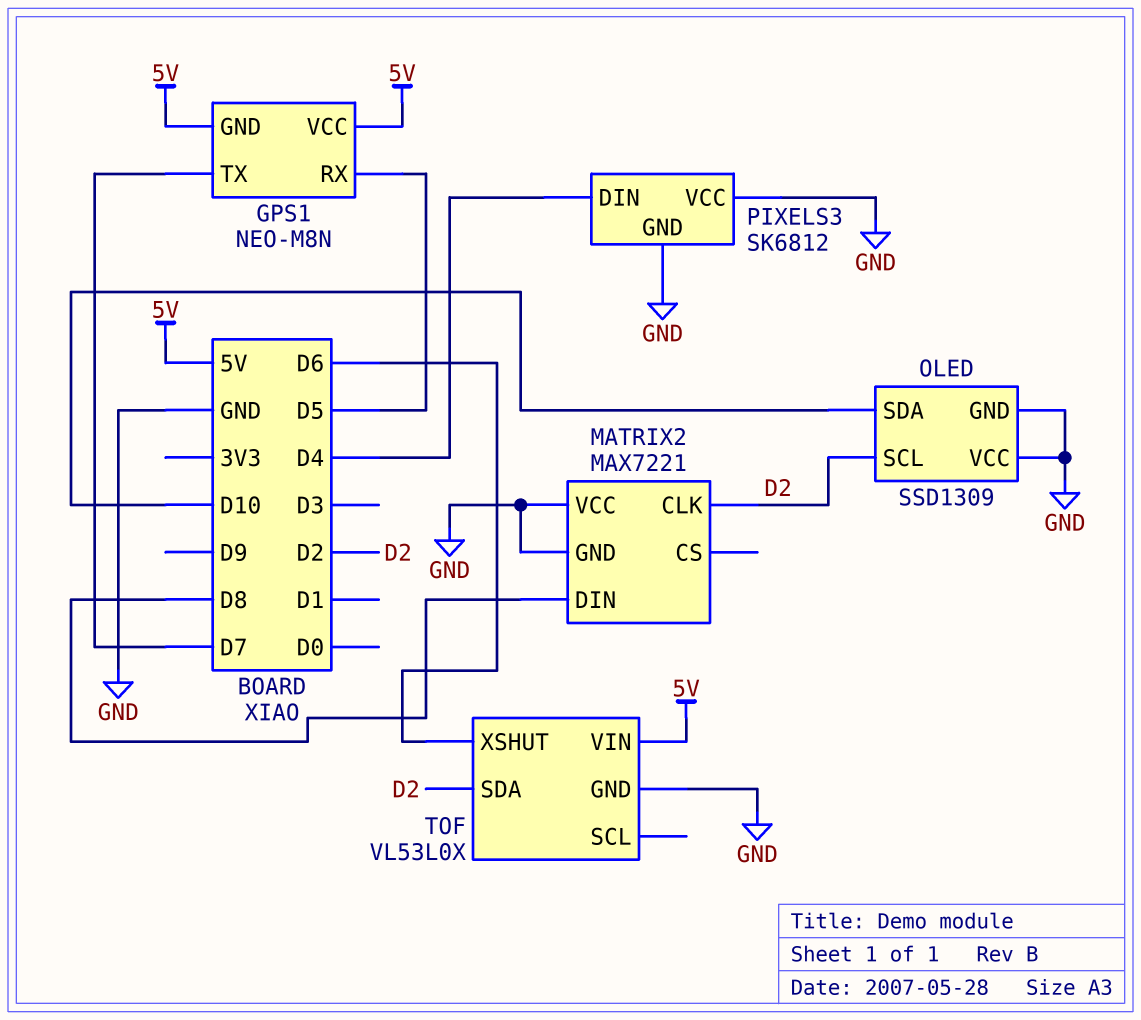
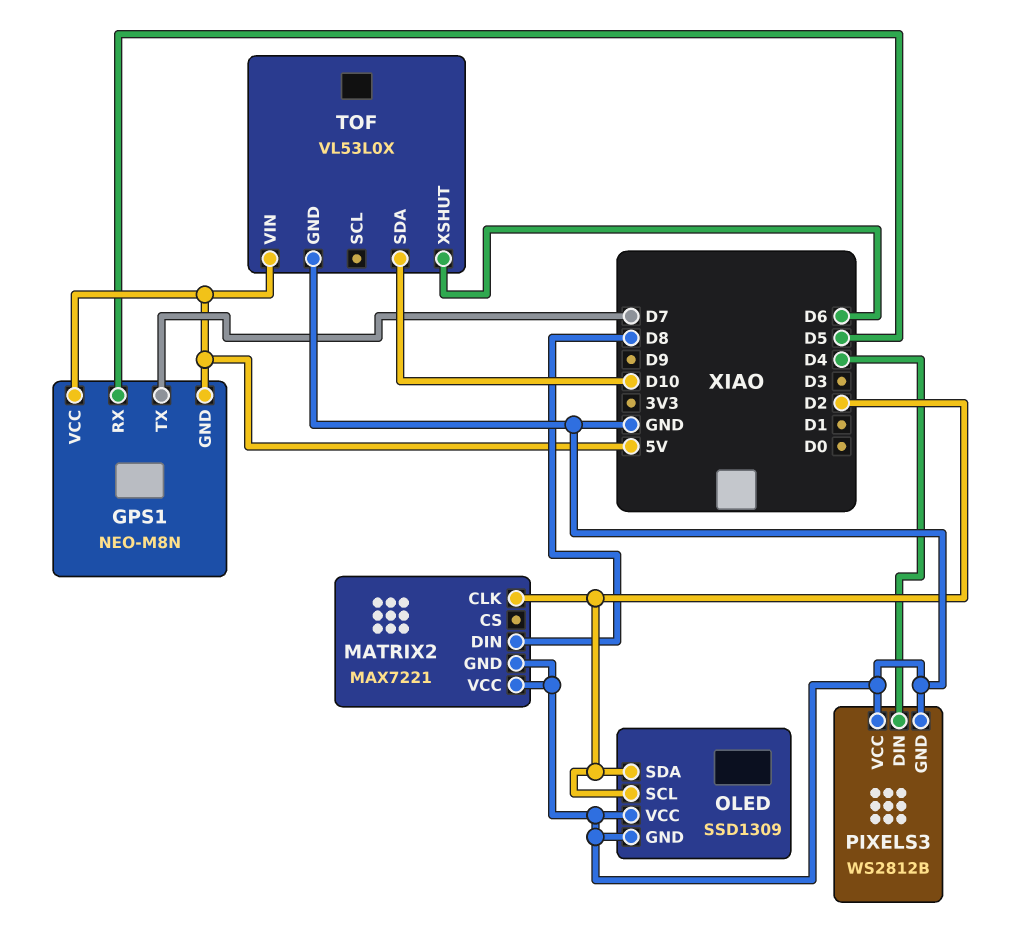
OLED pin SDA: D10 -> D2
PIXELS3: SK6812 -> WS2812B
TOF pin SDA: D2 -> D10

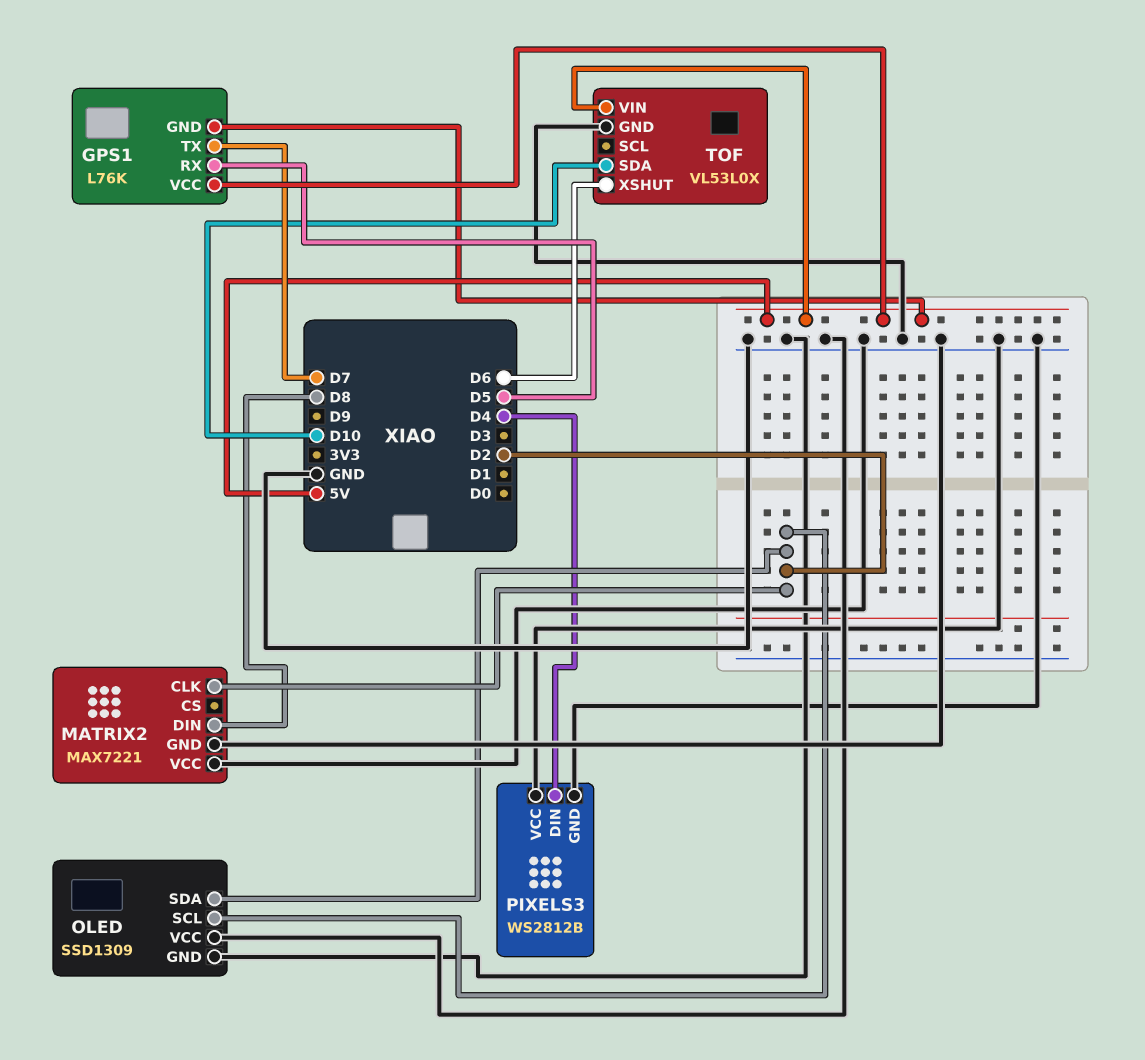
GPS1: NEO-M8N -> L76K

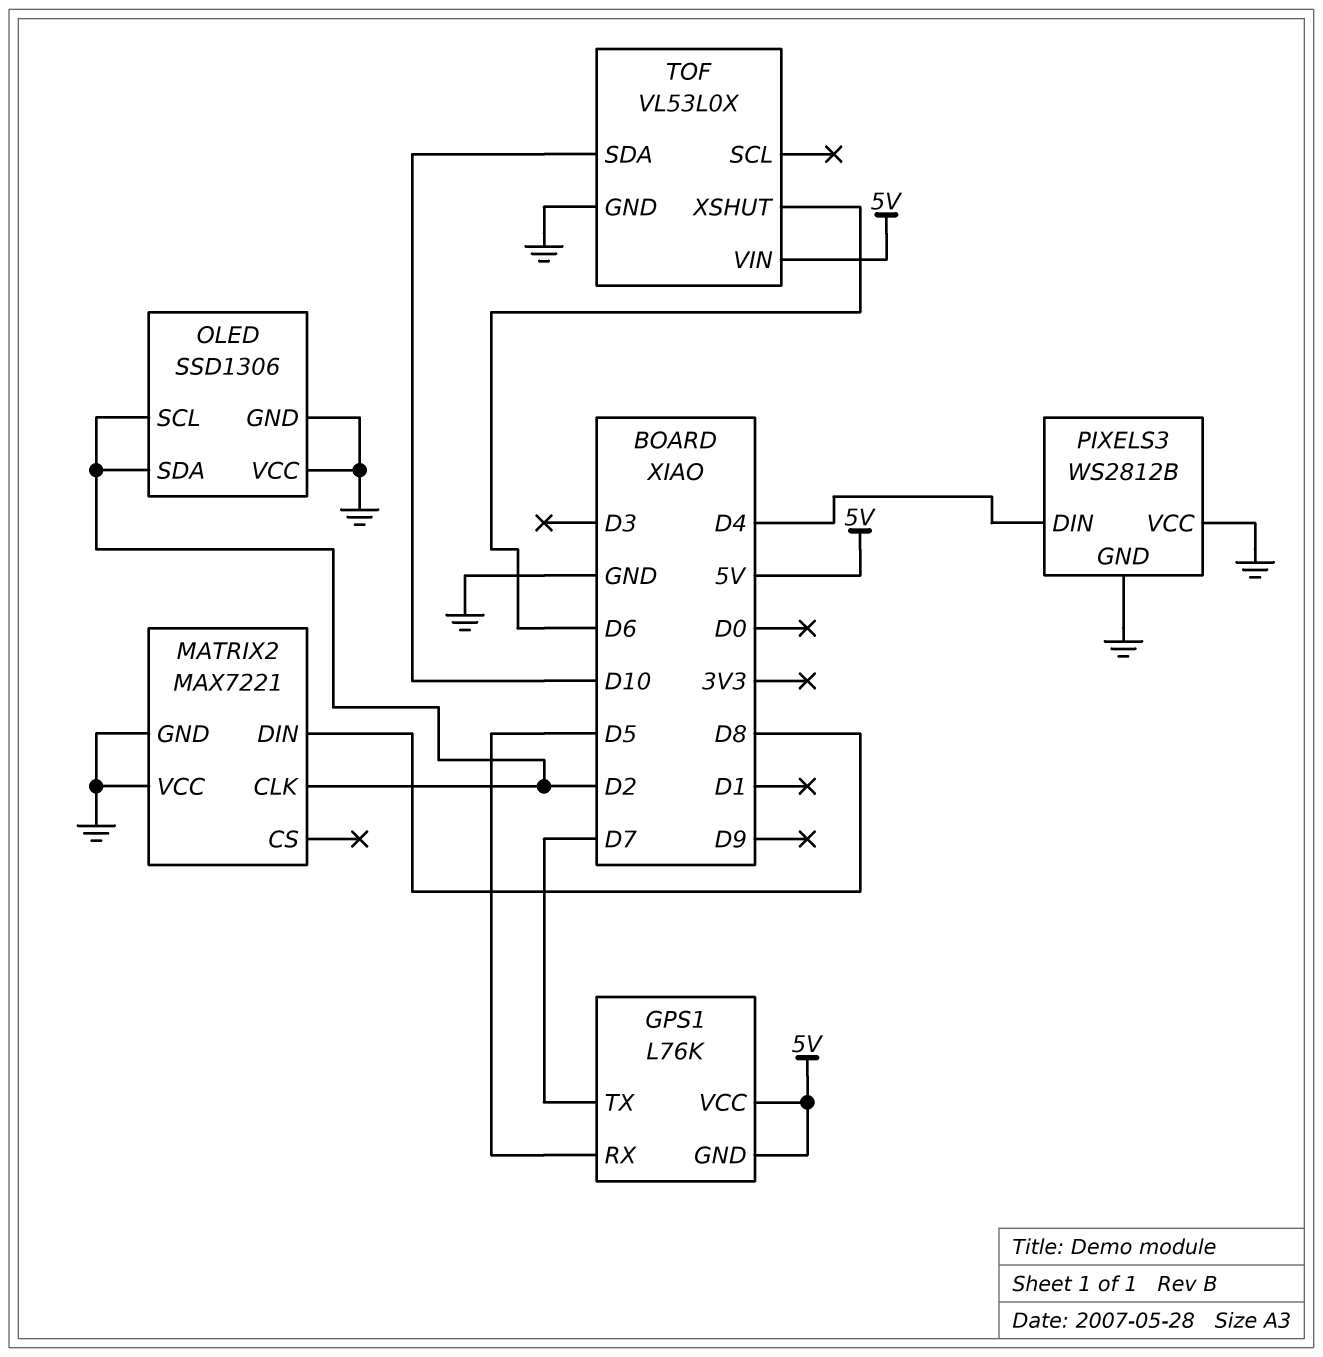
OLED: SSD1309 -> SSD1306

